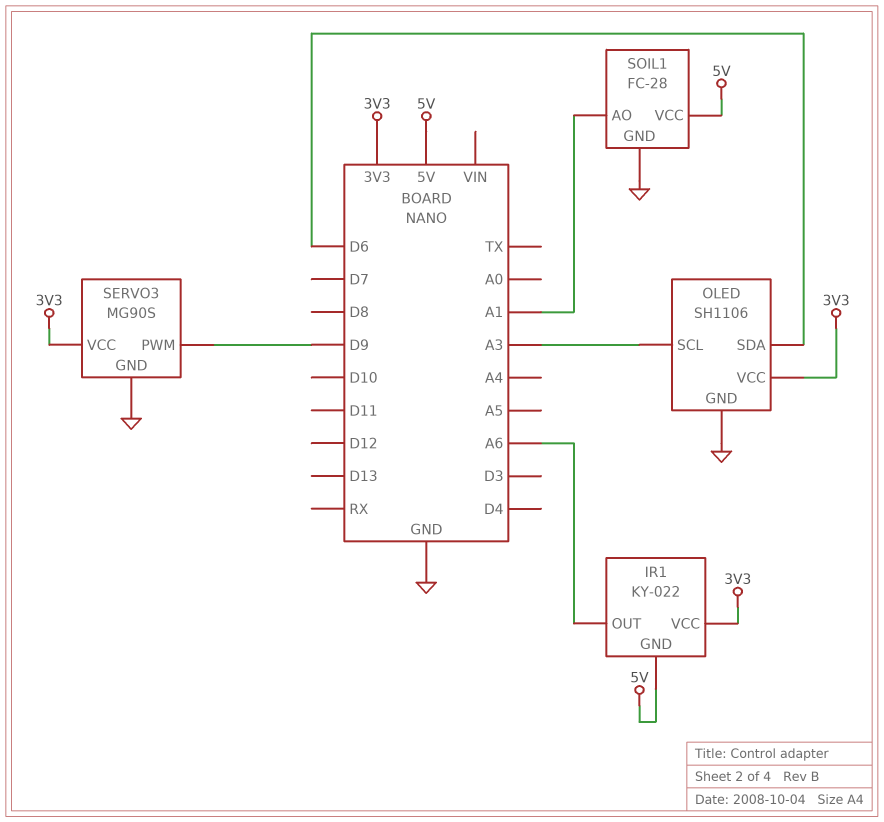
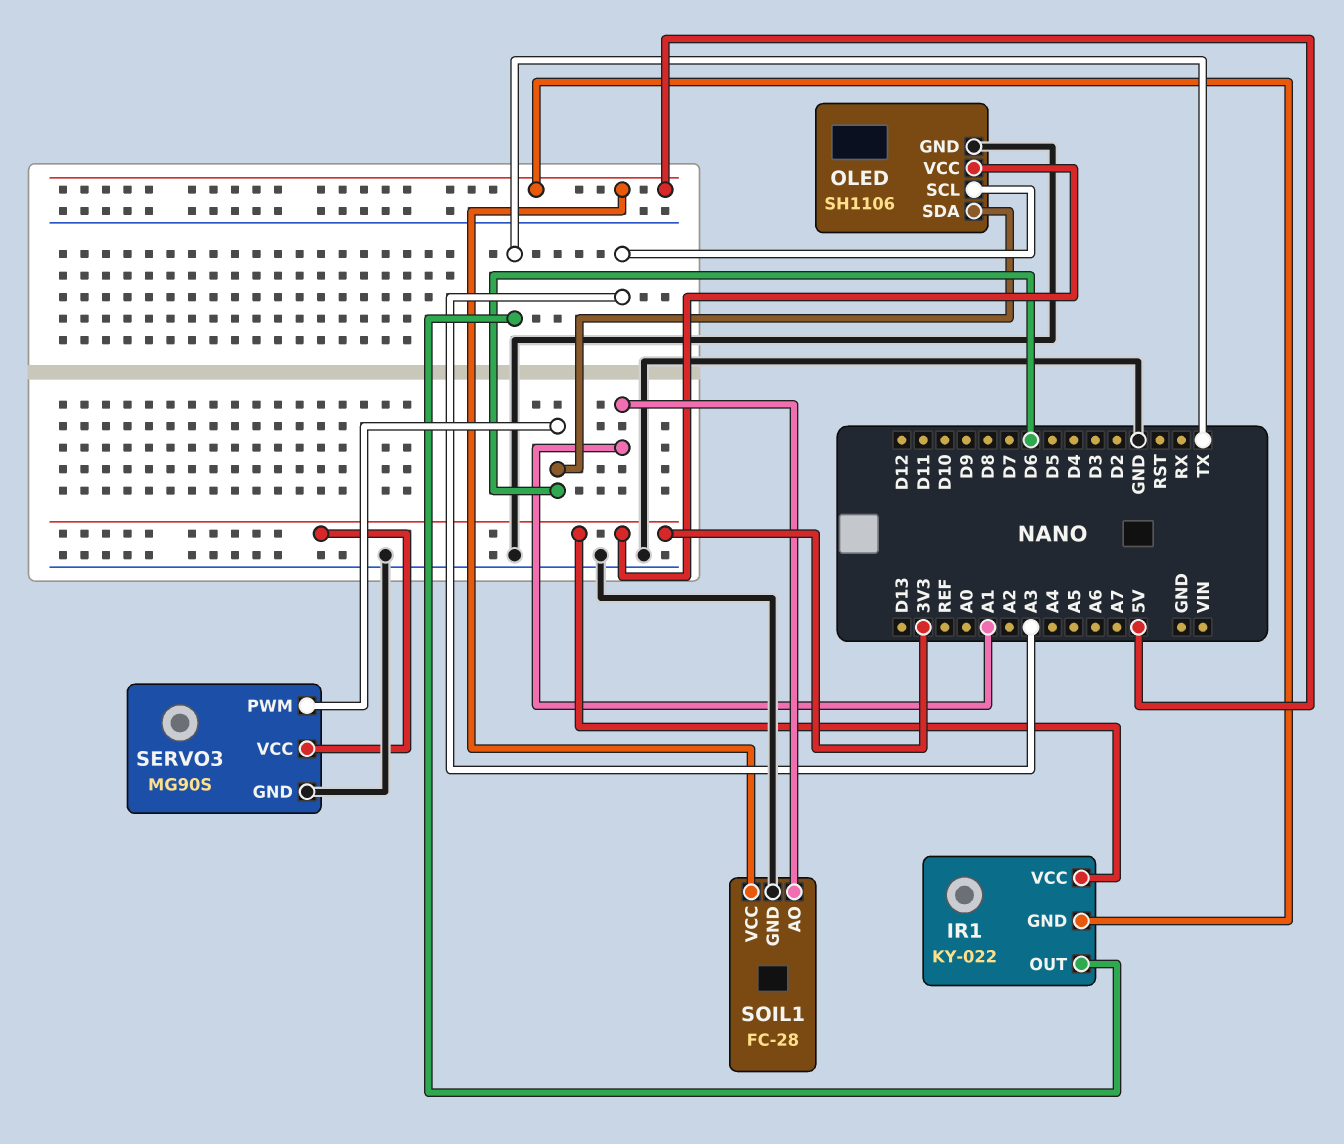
IR1 pin OUT: A6 -> TX
SERVO3 pin PWM: D9 -> D6

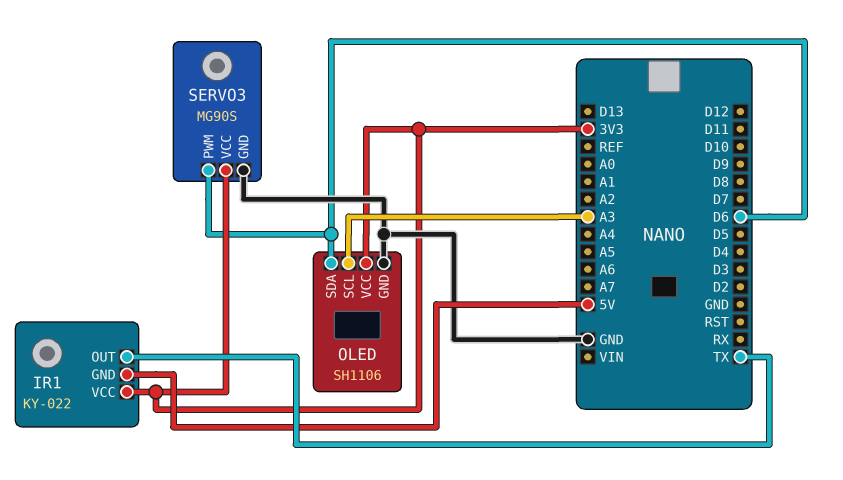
SOIL1: FC-28 -> none
SOIL1 pin AO: A1 -> none
SOIL1 pin GND: GND -> none
SOIL1 pin VCC: 5V -> none

